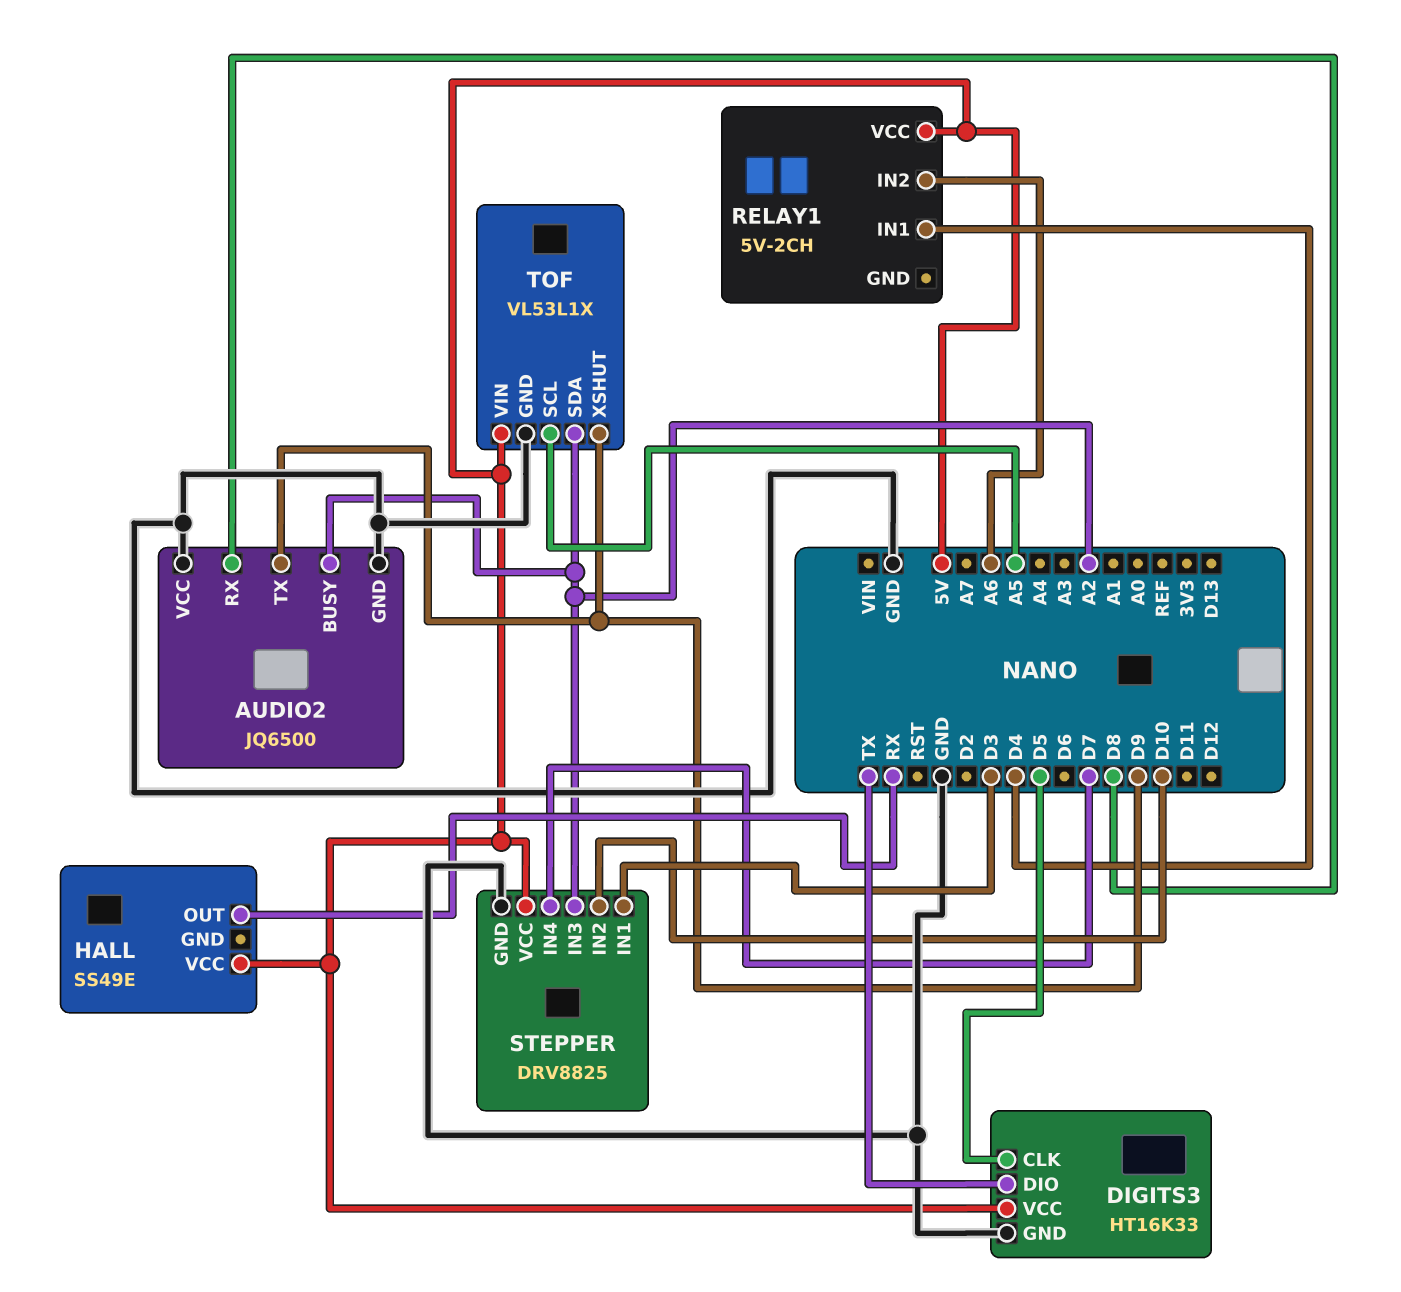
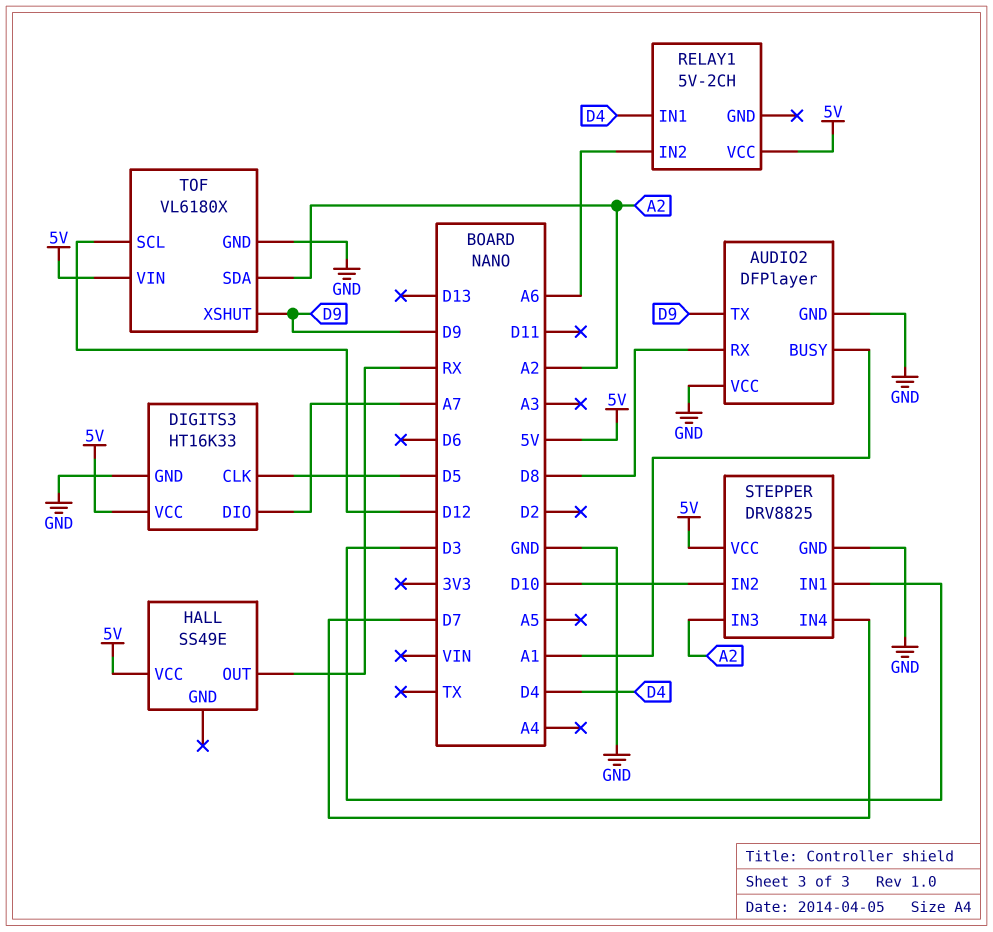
AUDIO2: JQ6500 -> DFPlayer
AUDIO2 pin BUSY: A2 -> A1
DIGITS3 pin DIO: TX -> A7
TOF: VL53L1X -> VL6180X
TOF pin SCL: A5 -> D12

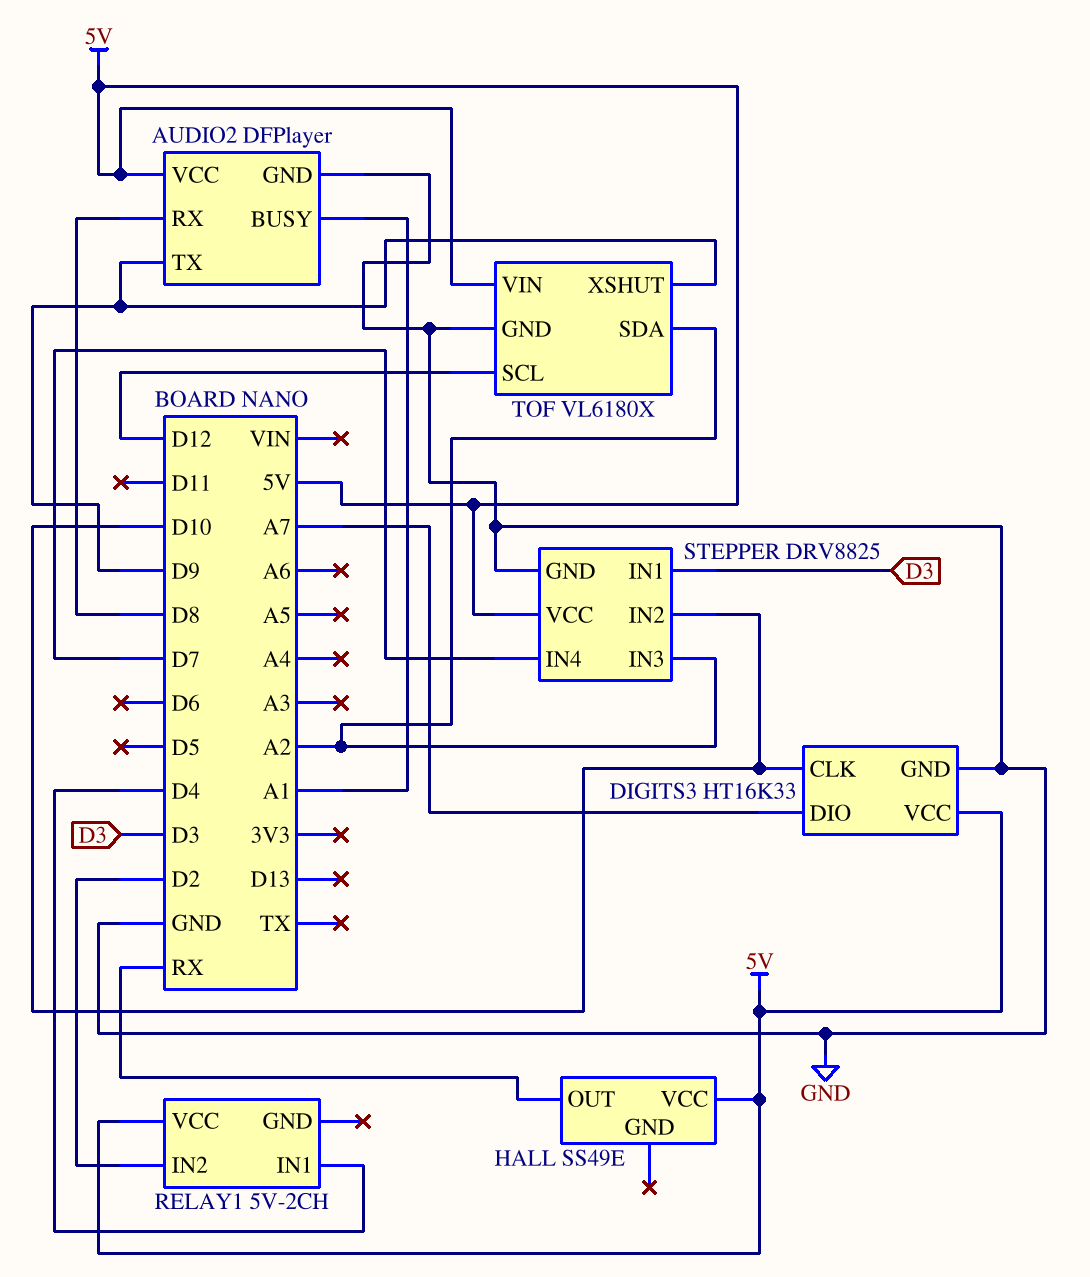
AUDIO2 pin VCC: GND -> 5V
DIGITS3 pin CLK: D5 -> D10
RELAY1 pin IN2: A6 -> D2

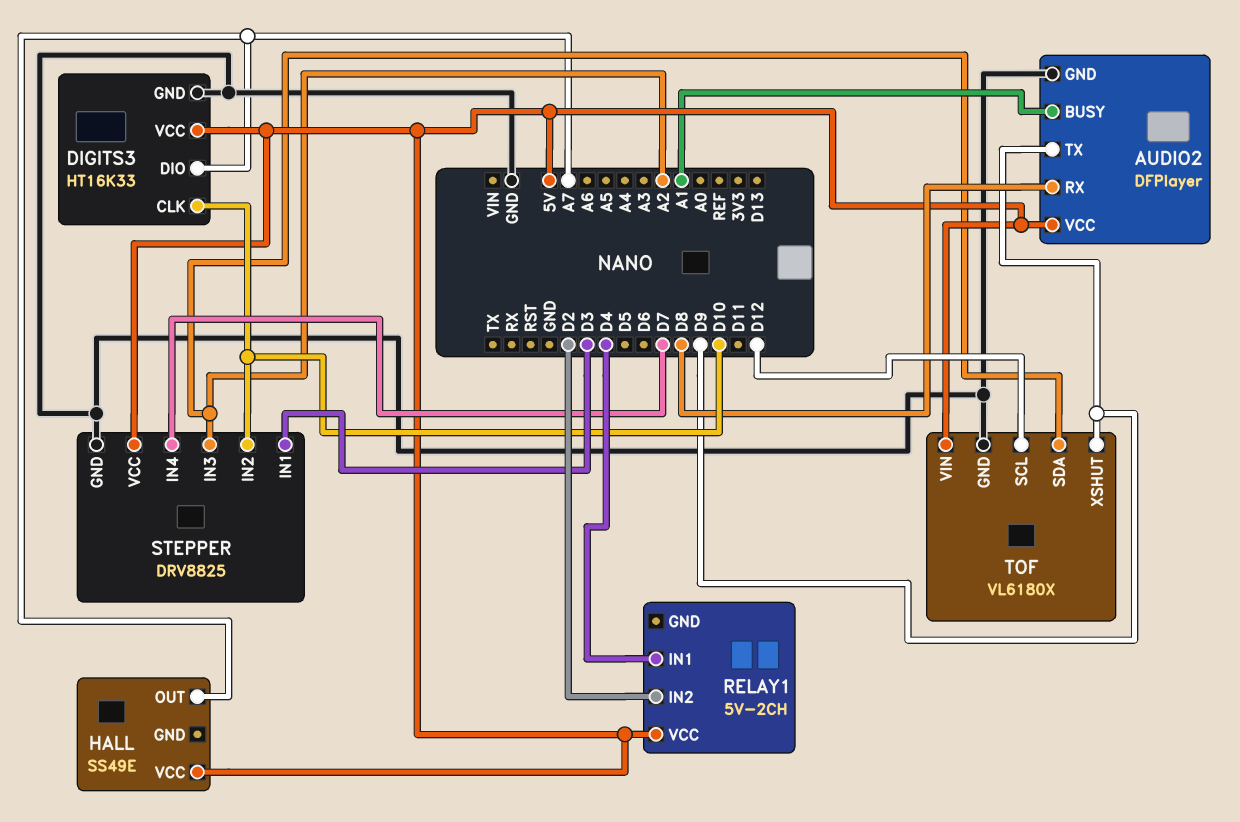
HALL pin OUT: RX -> A7

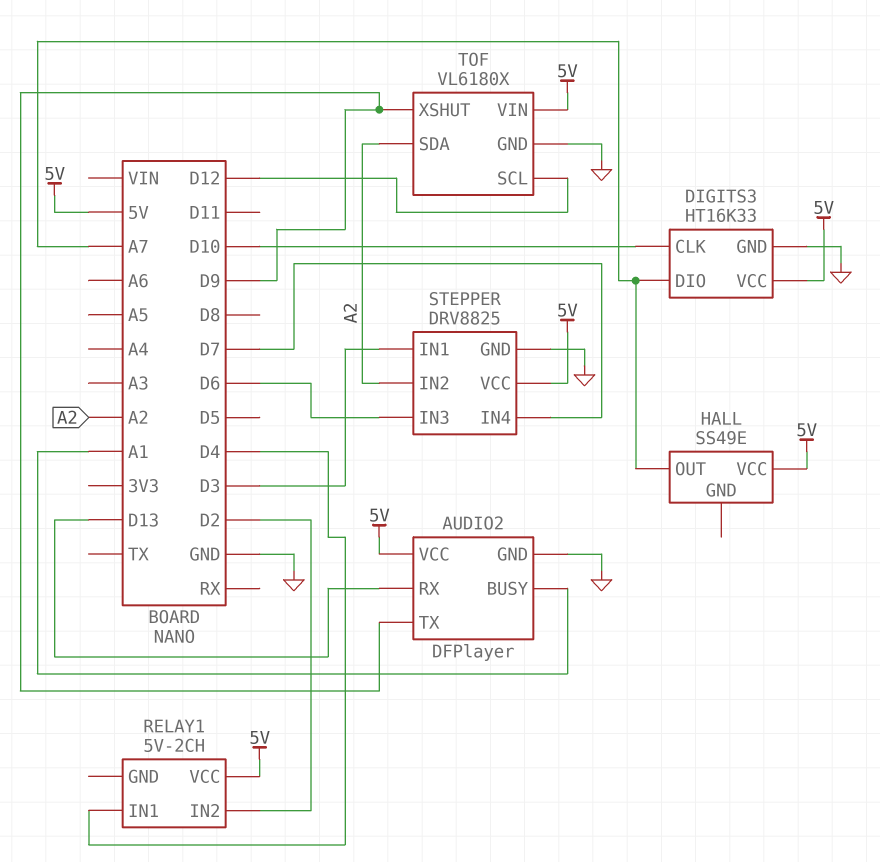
AUDIO2 pin RX: D8 -> D13
STEPPER pin IN2: D10 -> A2
STEPPER pin IN3: A2 -> D6

